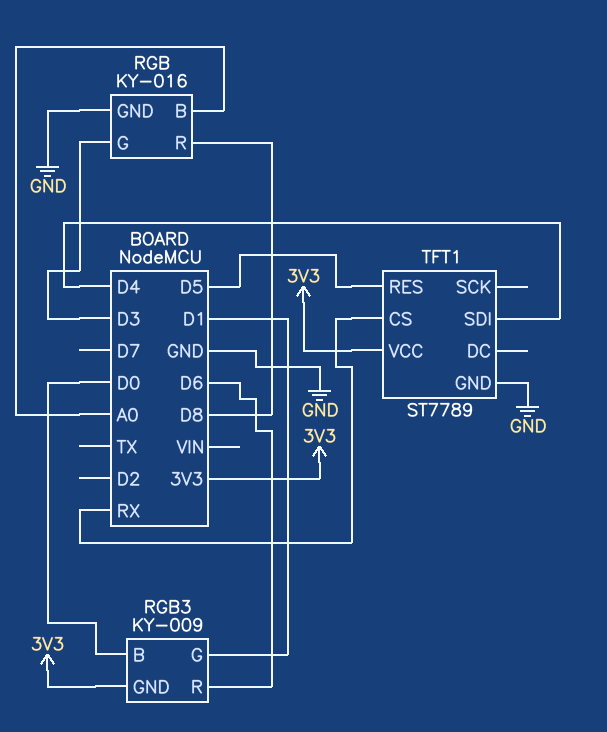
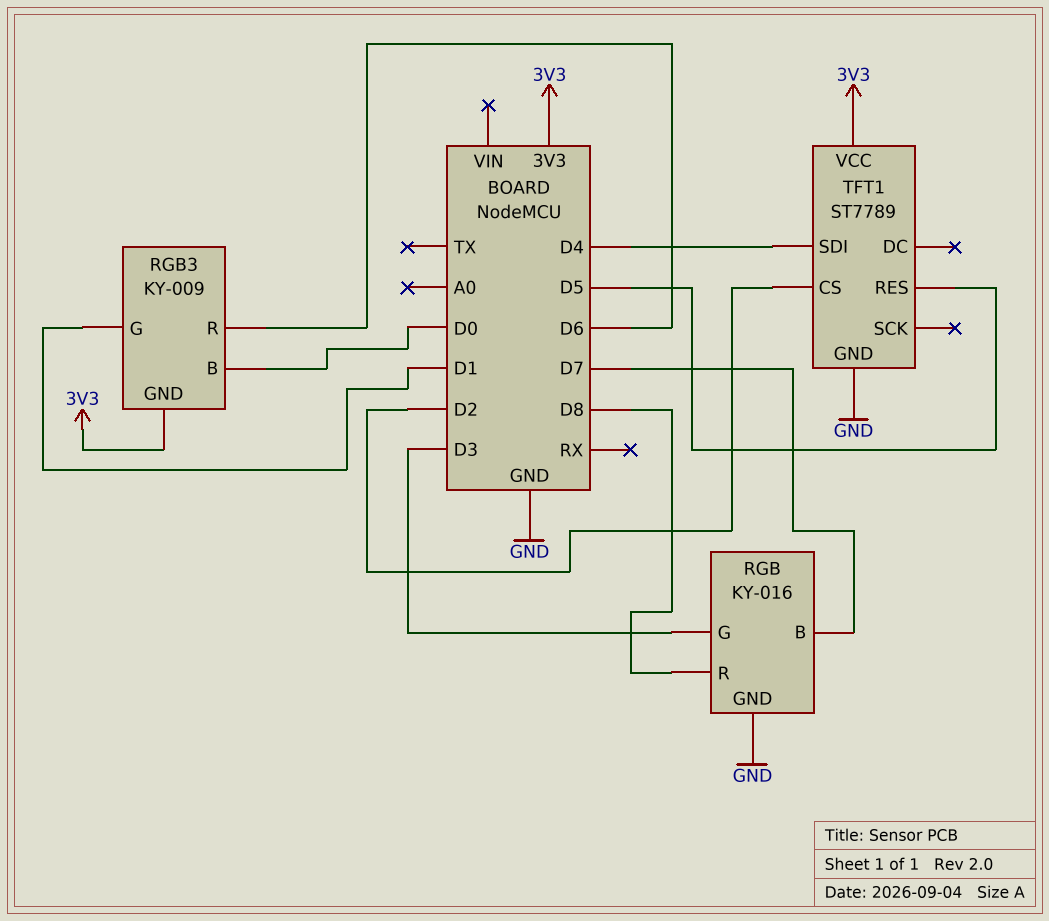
RGB pin B: A0 -> D7
TFT1 pin CS: RX -> D2

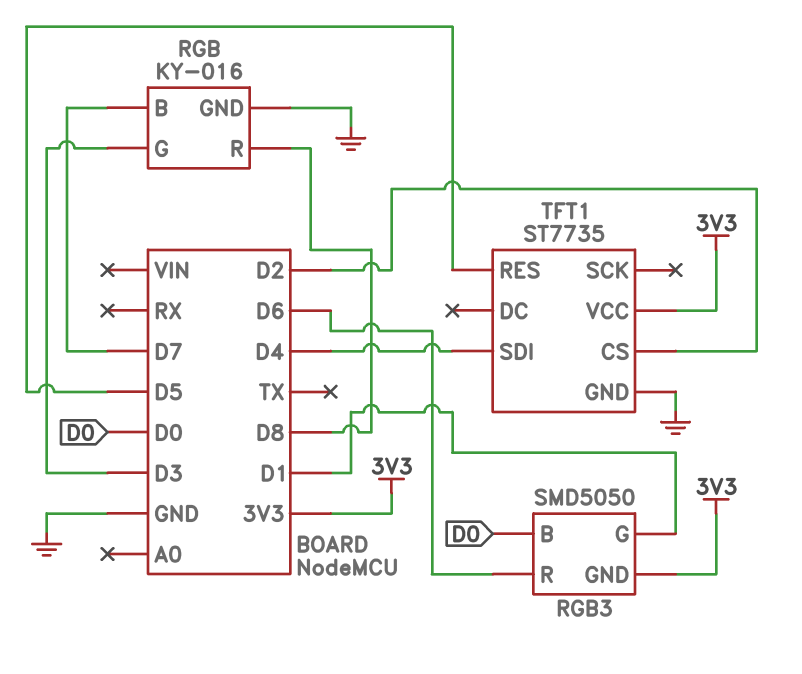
RGB3: KY-009 -> SMD5050
TFT1: ST7789 -> ST7735

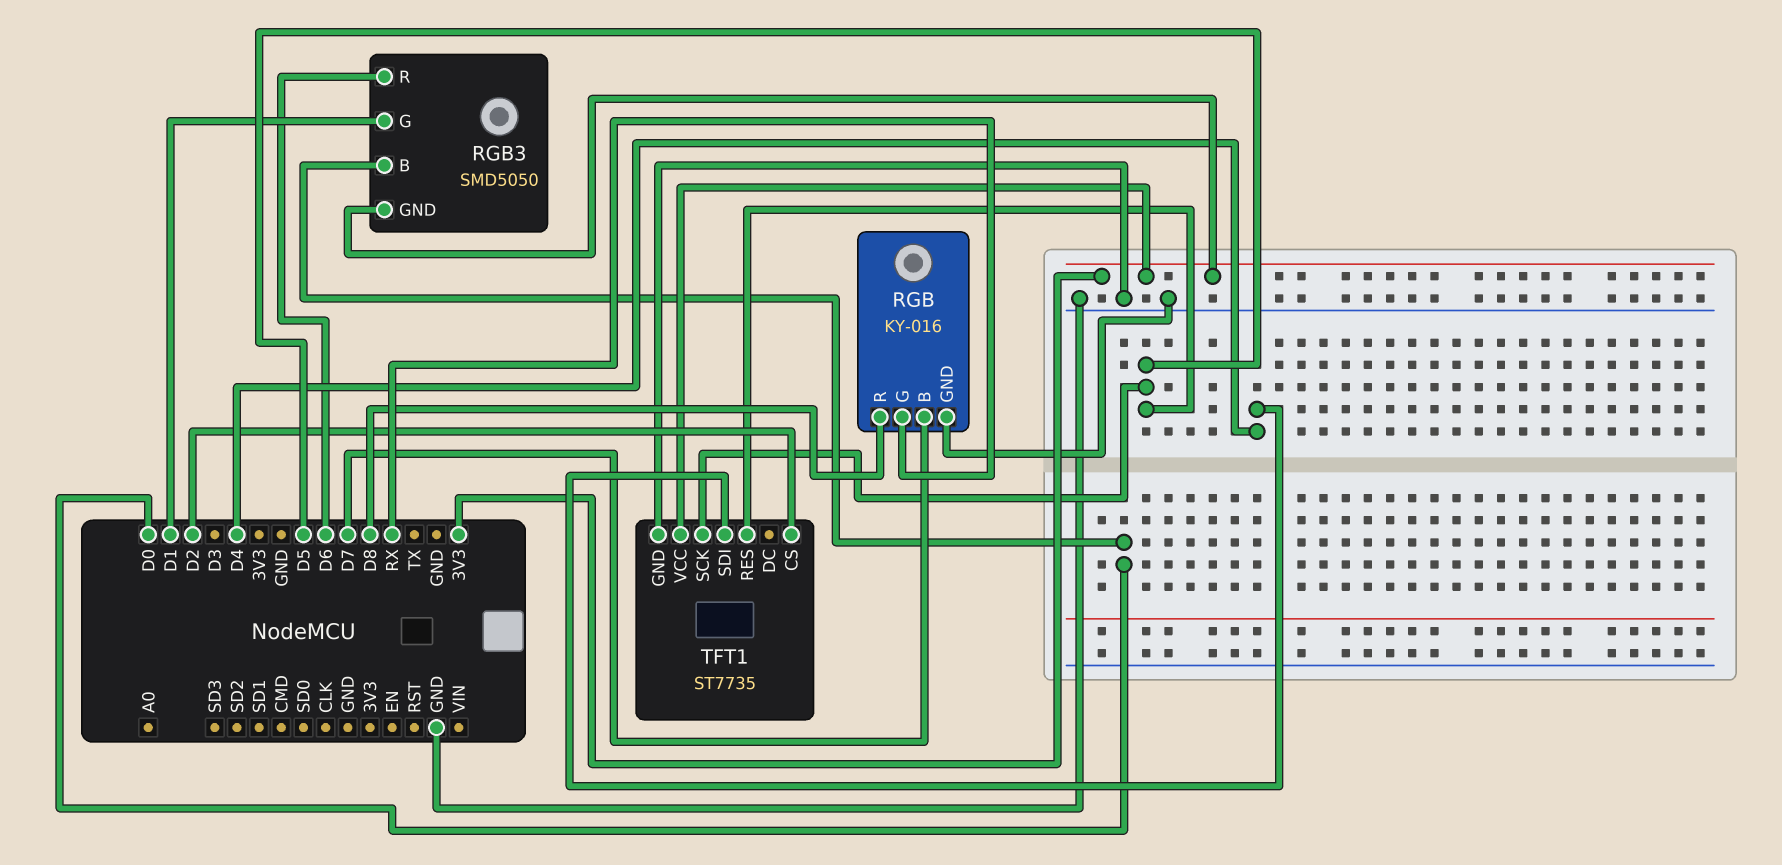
RGB pin G: D3 -> RX
TFT1 pin SCK: none -> D5

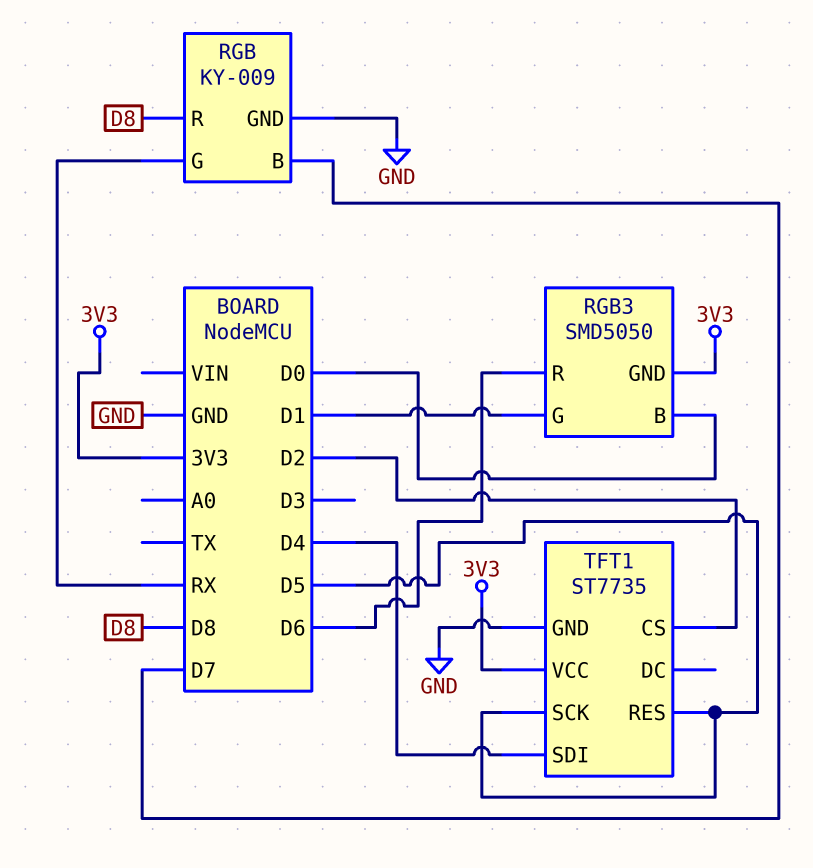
RGB: KY-016 -> KY-009

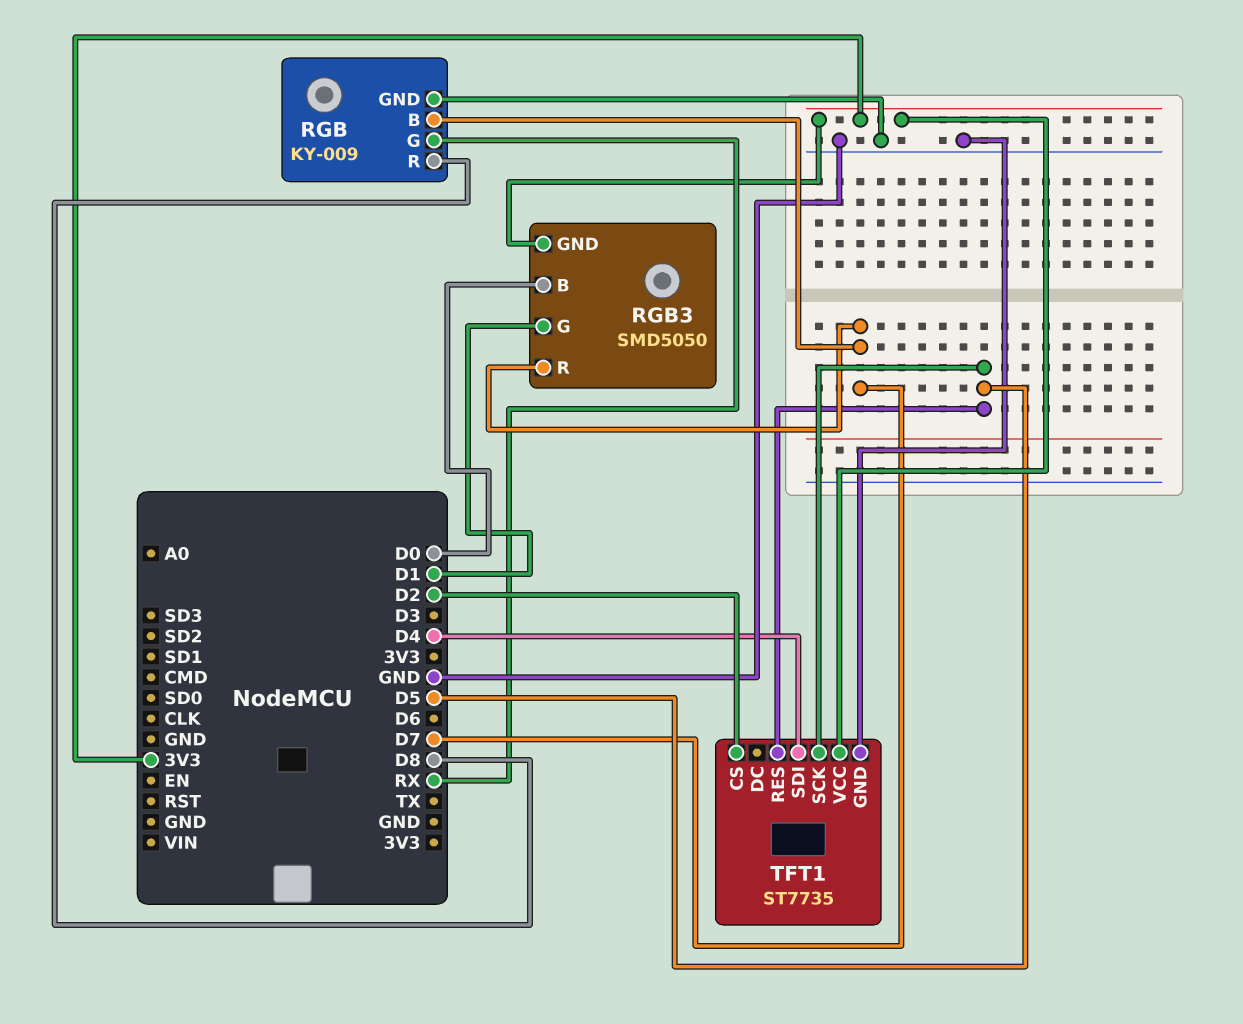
RGB3 pin R: D6 -> D7

